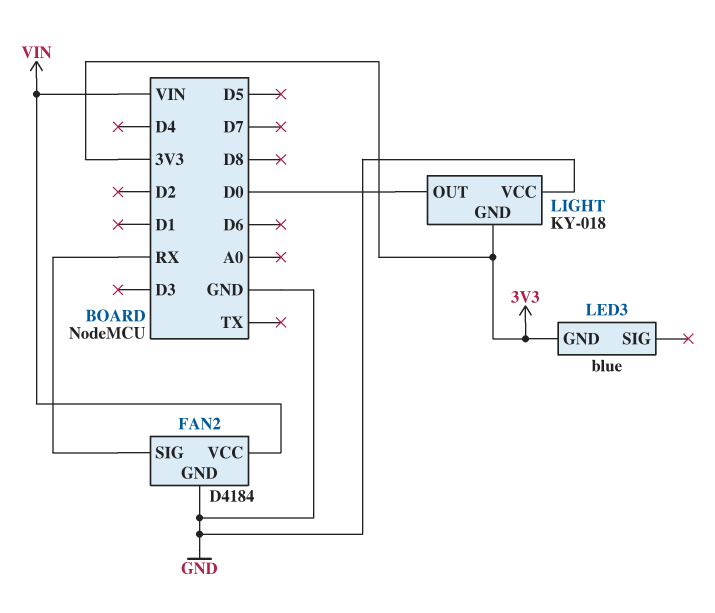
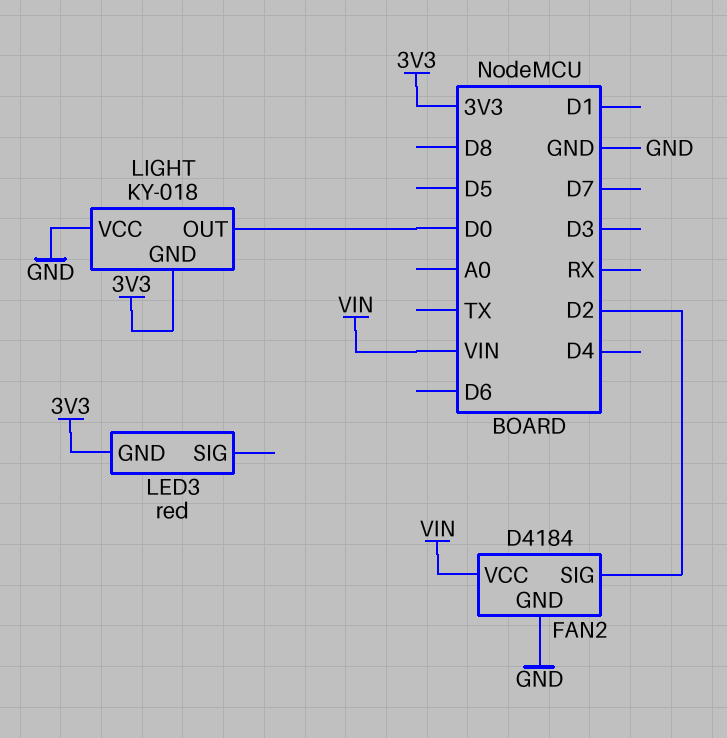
FAN2 pin SIG: RX -> D2
LED3: blue -> red

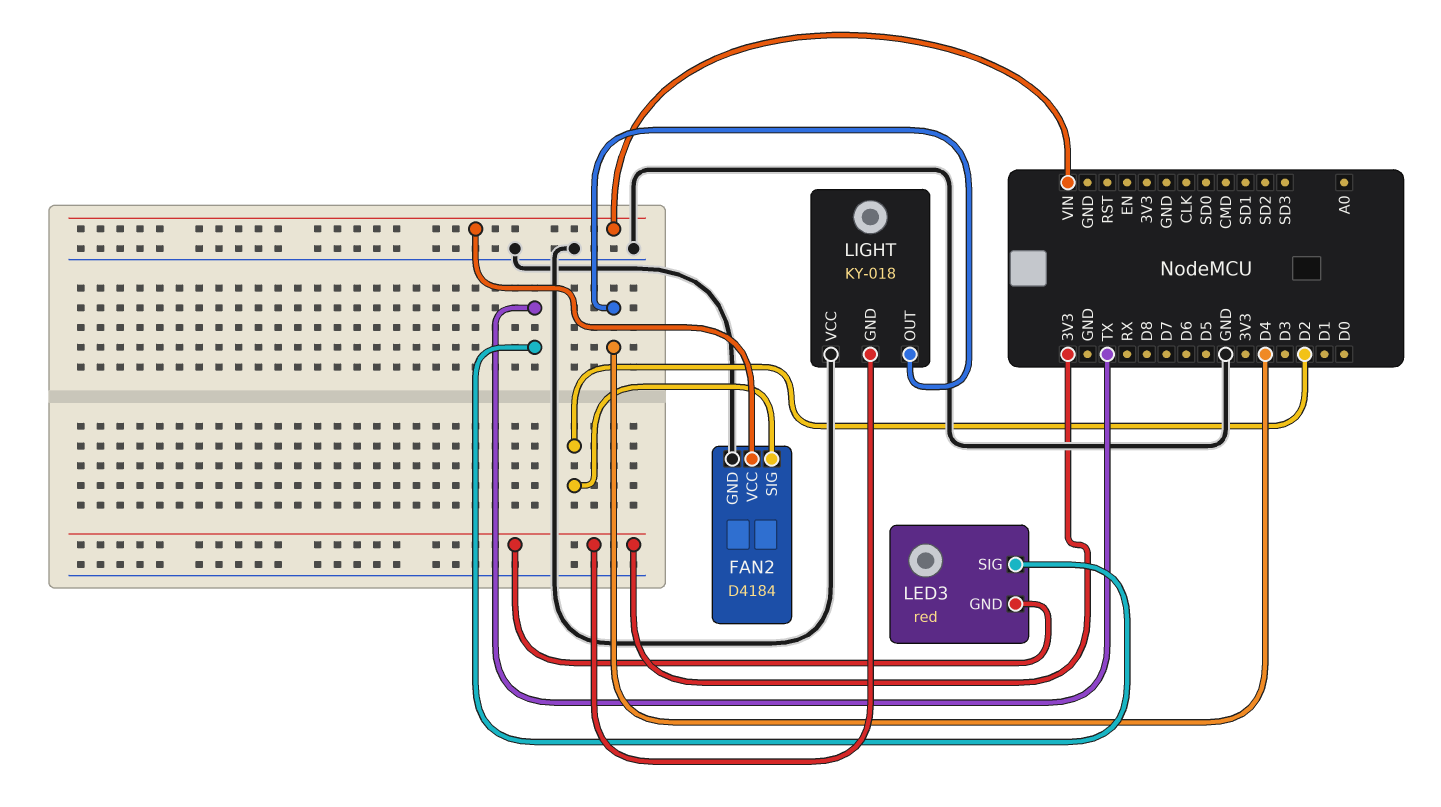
LED3 pin SIG: none -> TX
LIGHT pin OUT: D0 -> D4

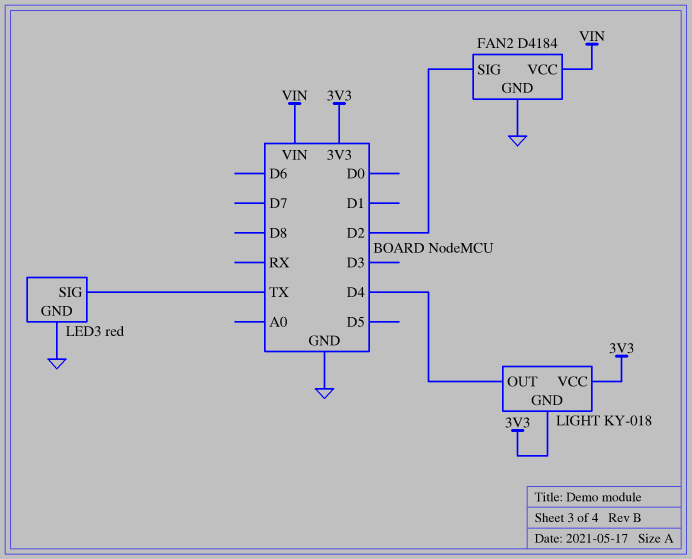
LED3 pin GND: 3V3 -> GND
LIGHT pin VCC: GND -> 3V3

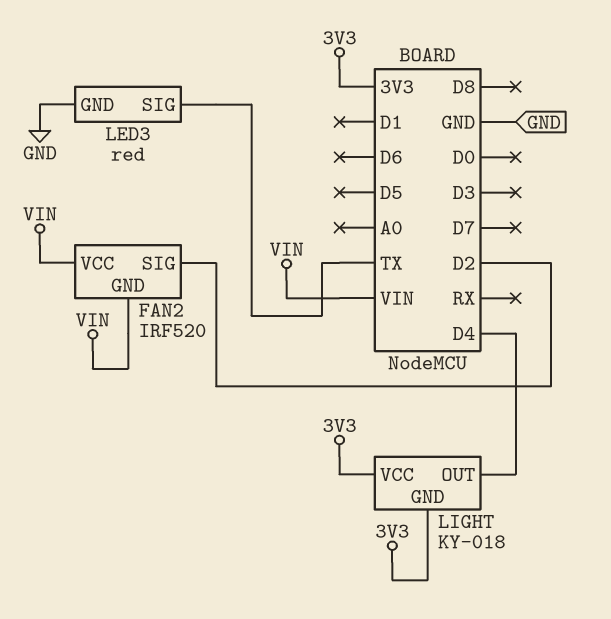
FAN2: D4184 -> IRF520
FAN2 pin GND: GND -> VIN

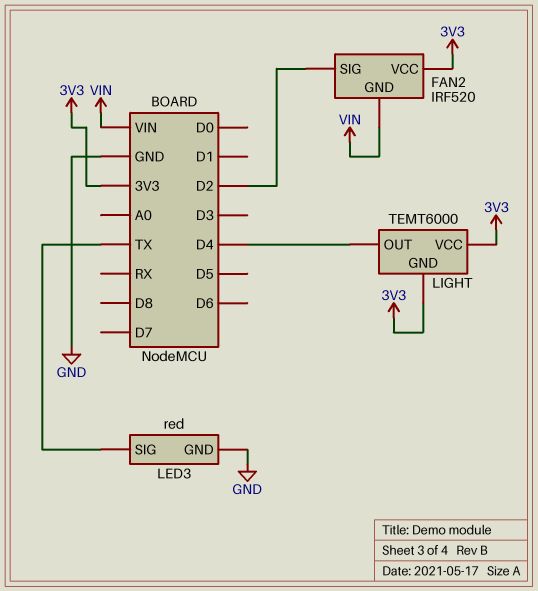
FAN2 pin VCC: VIN -> 3V3
LIGHT: KY-018 -> TEMT6000

